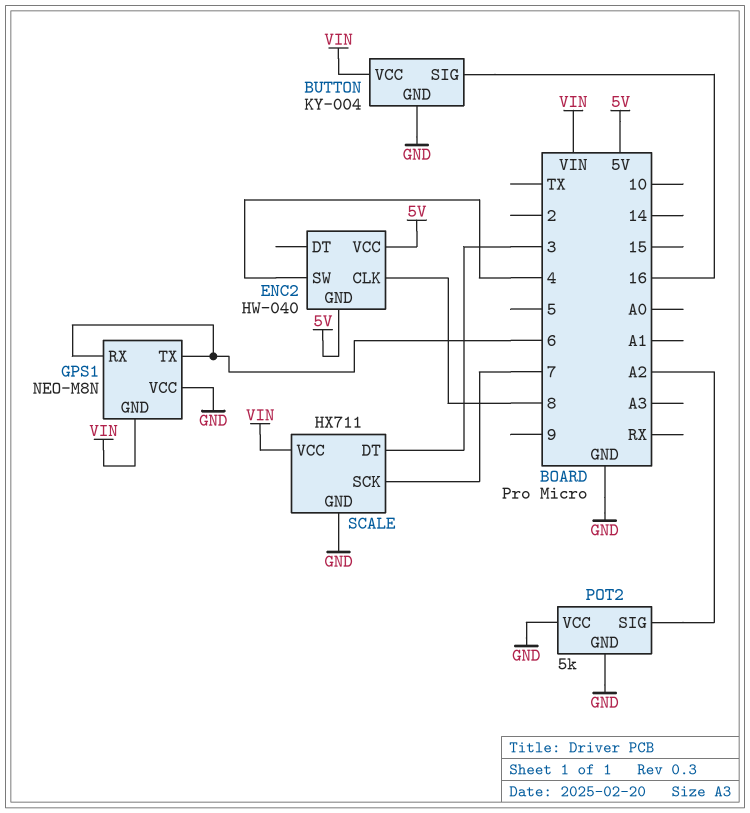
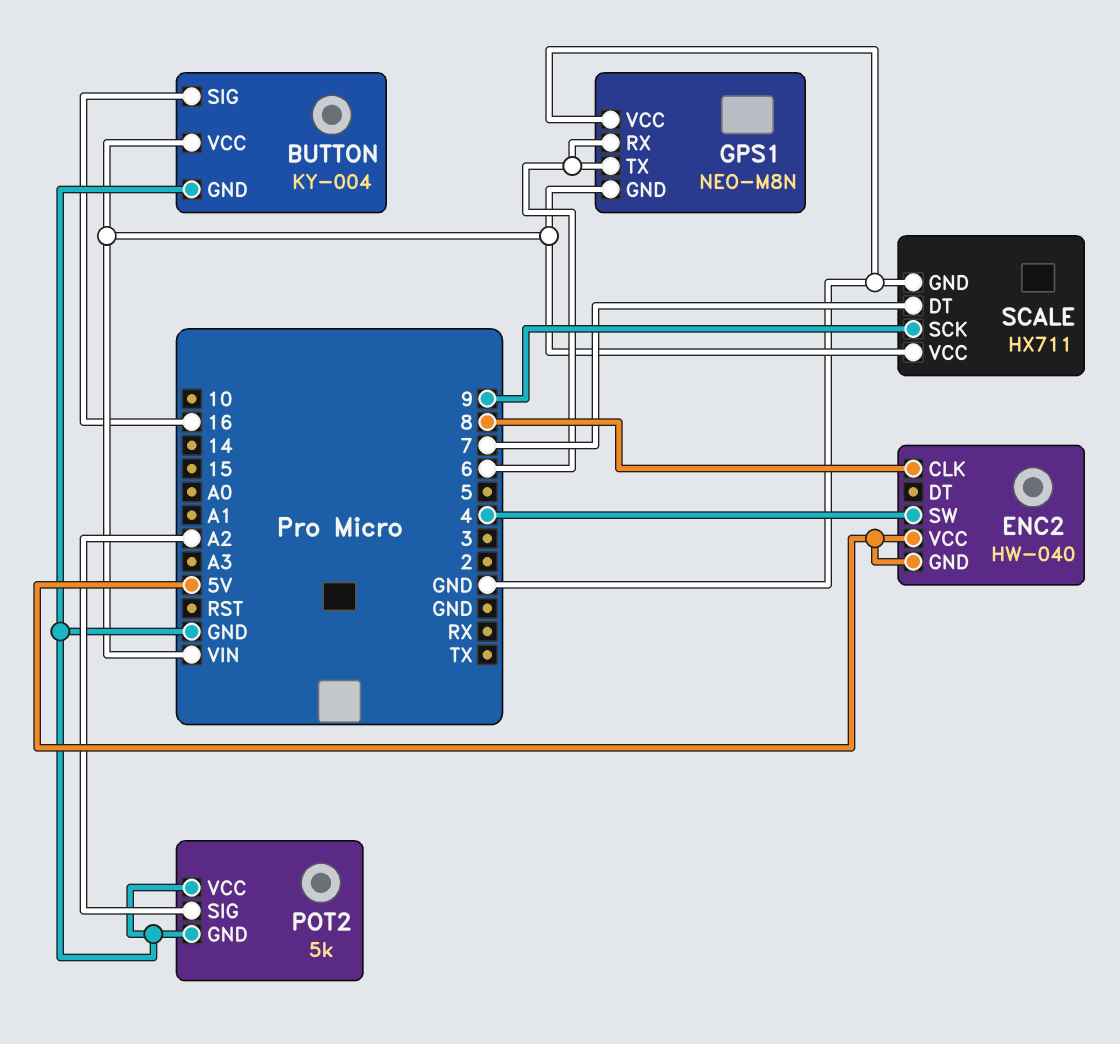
SCALE pin DT: 3 -> 7
SCALE pin SCK: 7 -> 9

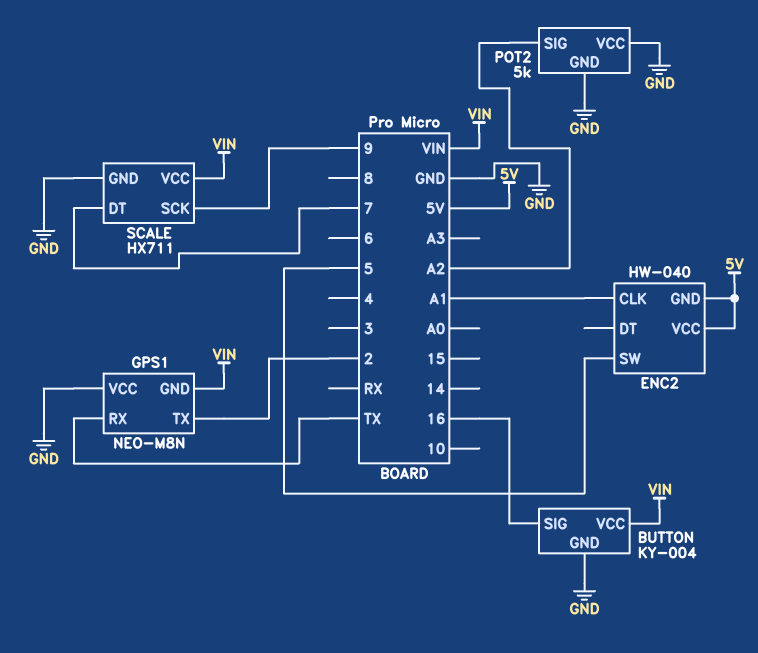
ENC2 pin CLK: 8 -> A1
ENC2 pin SW: 4 -> 5
GPS1 pin RX: 6 -> TX
GPS1 pin TX: 6 -> 2

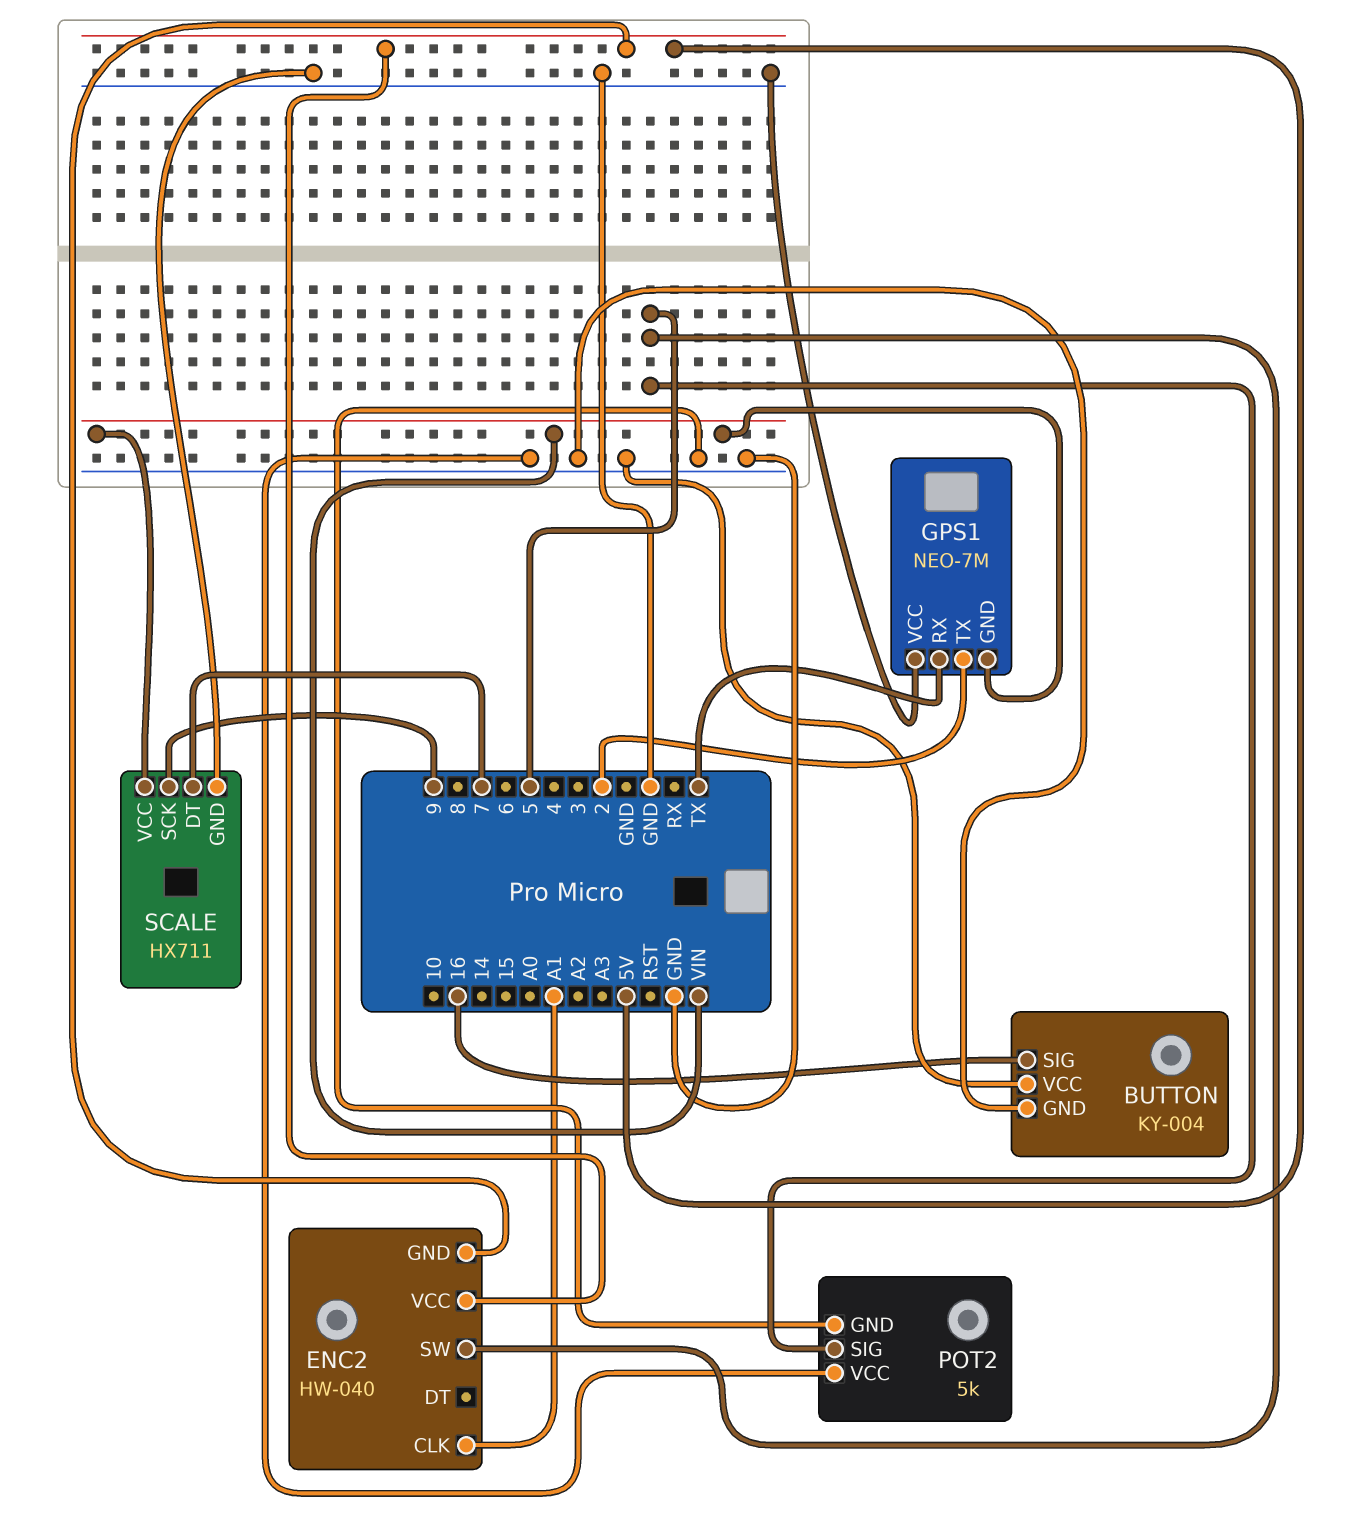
BUTTON pin VCC: VIN -> GND
GPS1: NEO-M8N -> NEO-7M
POT2 pin SIG: A2 -> 5

